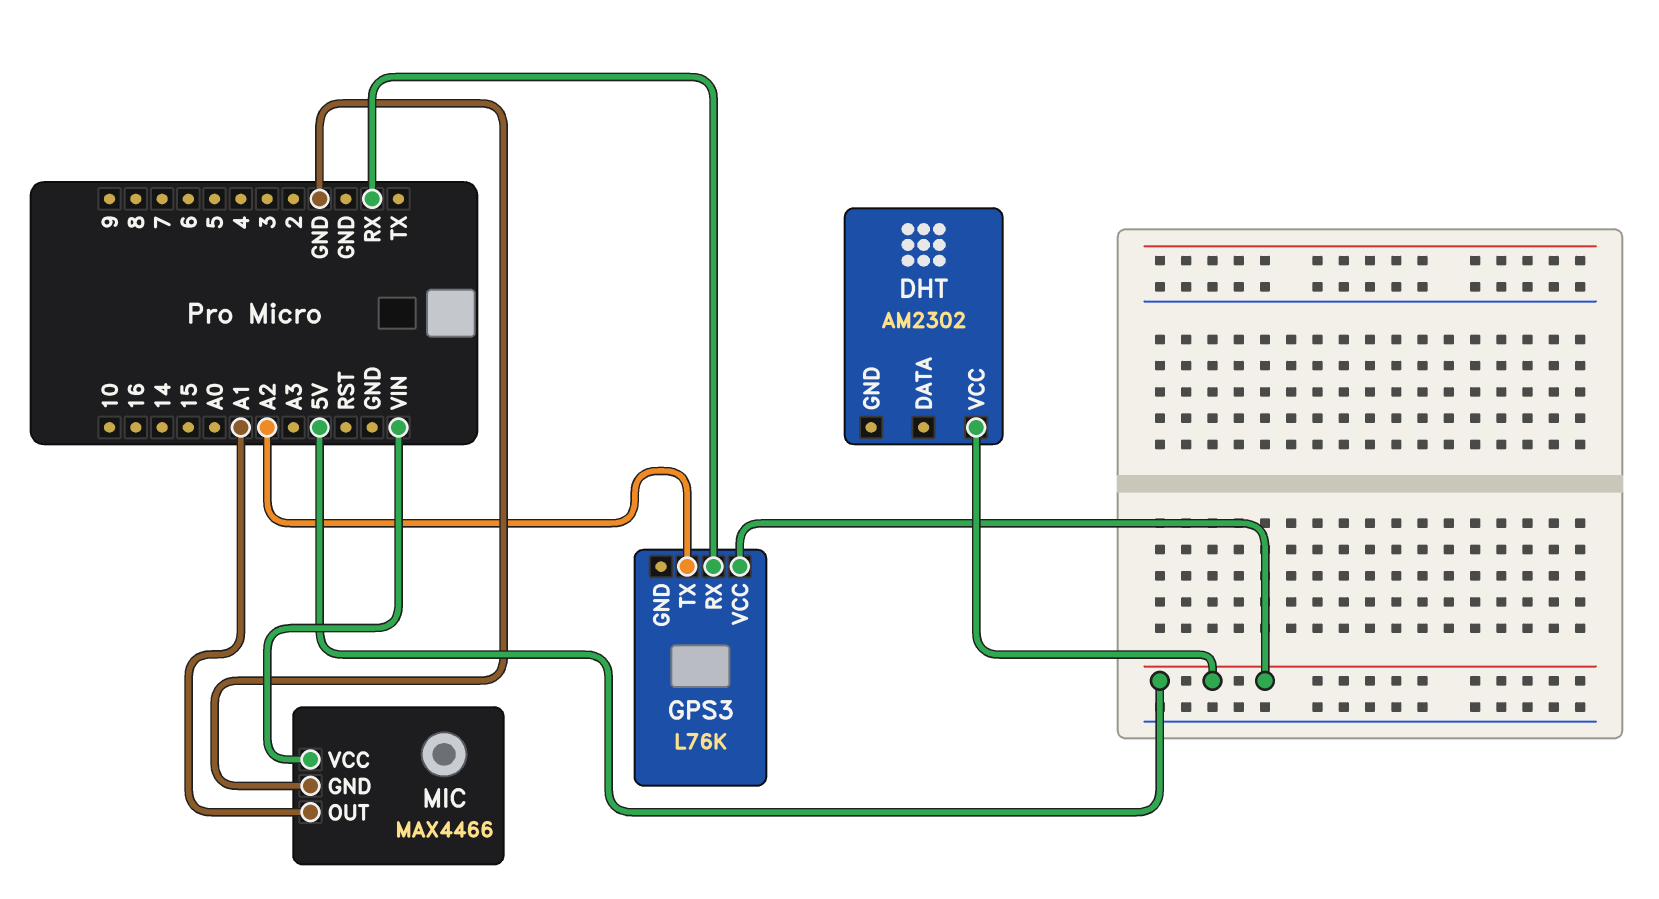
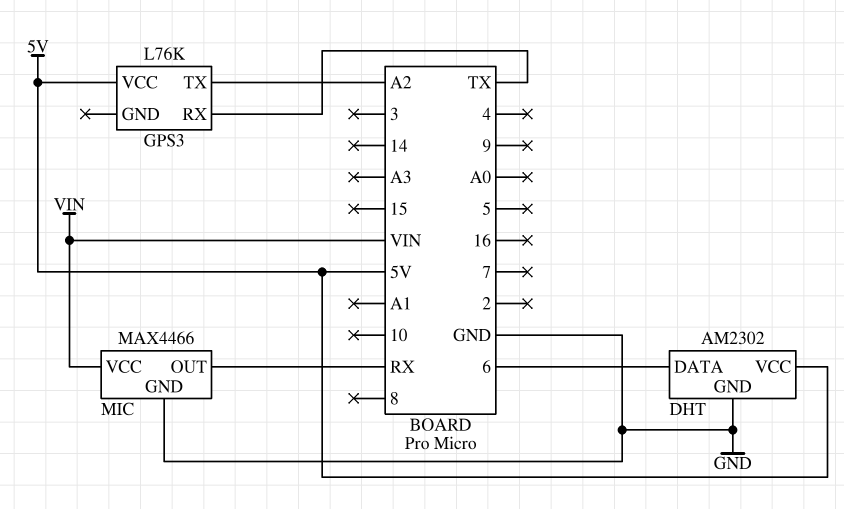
DHT pin DATA: none -> 6
DHT pin GND: none -> GND
GPS3 pin RX: RX -> TX
MIC pin OUT: A1 -> RX

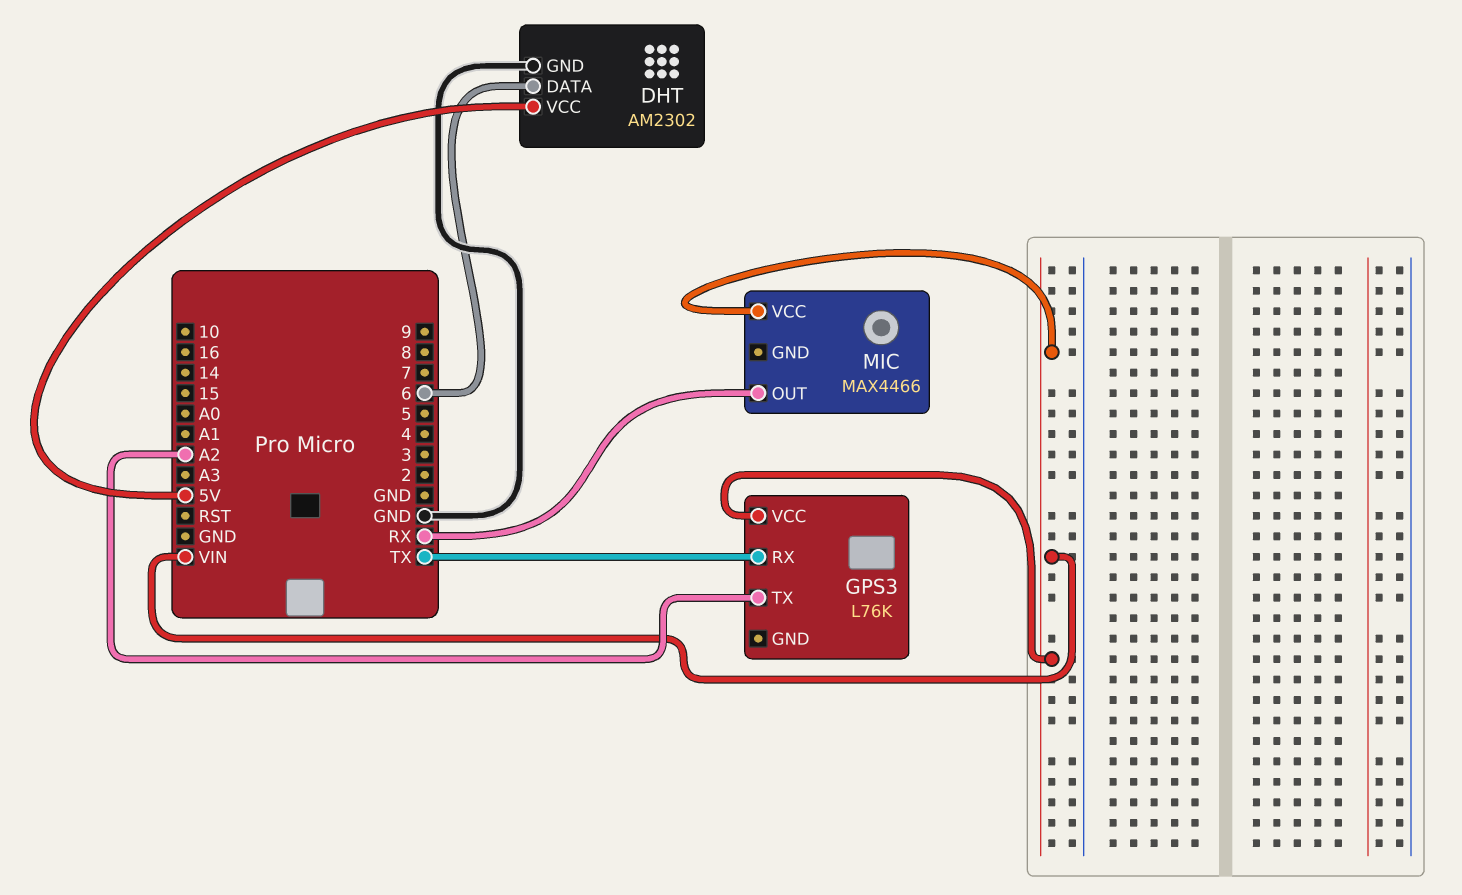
GPS3 pin VCC: 5V -> VIN
MIC pin GND: GND -> none

